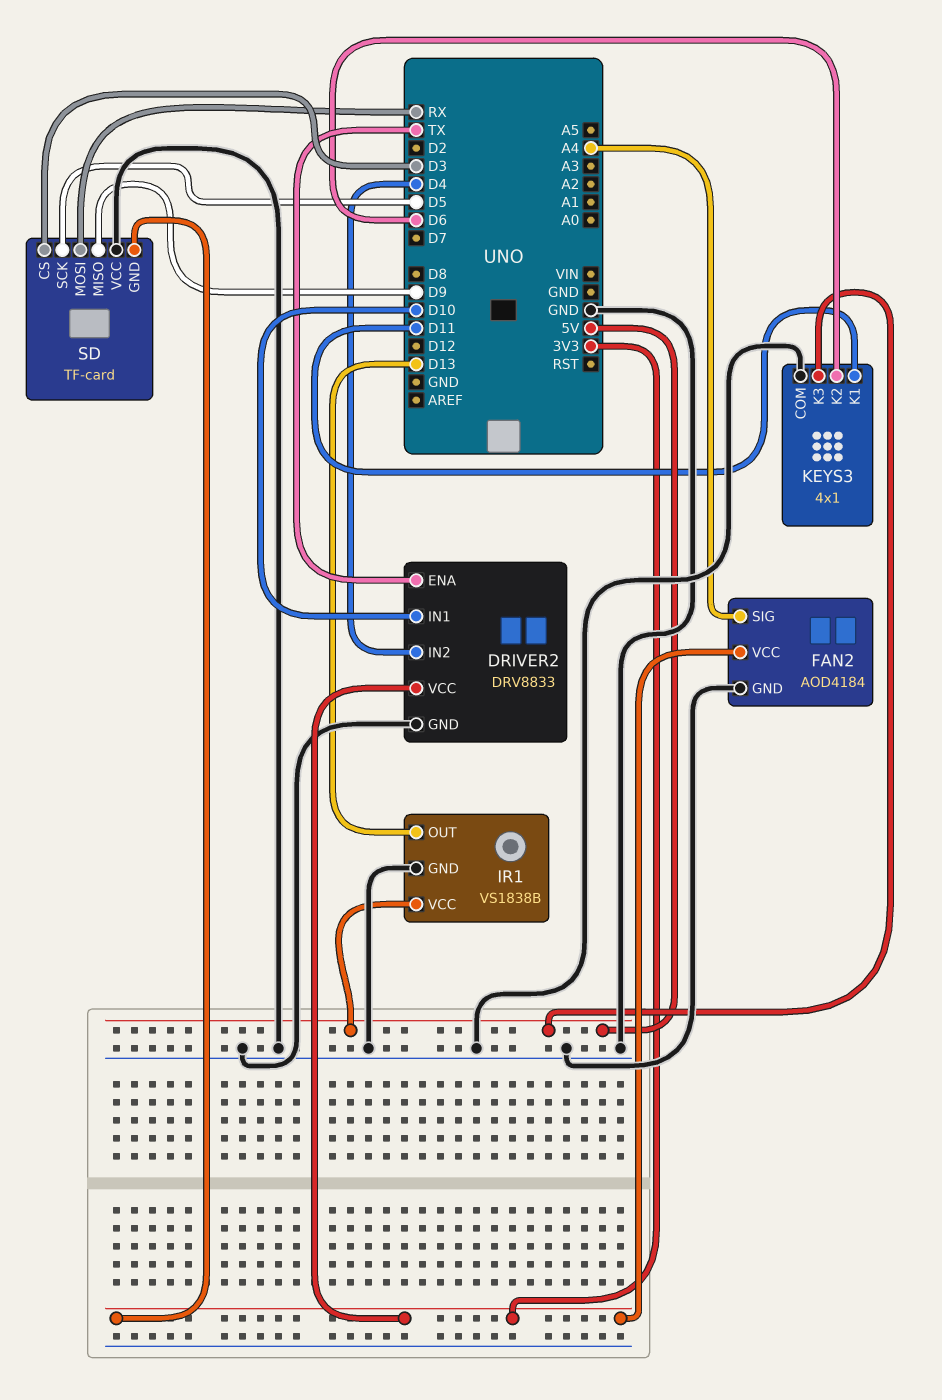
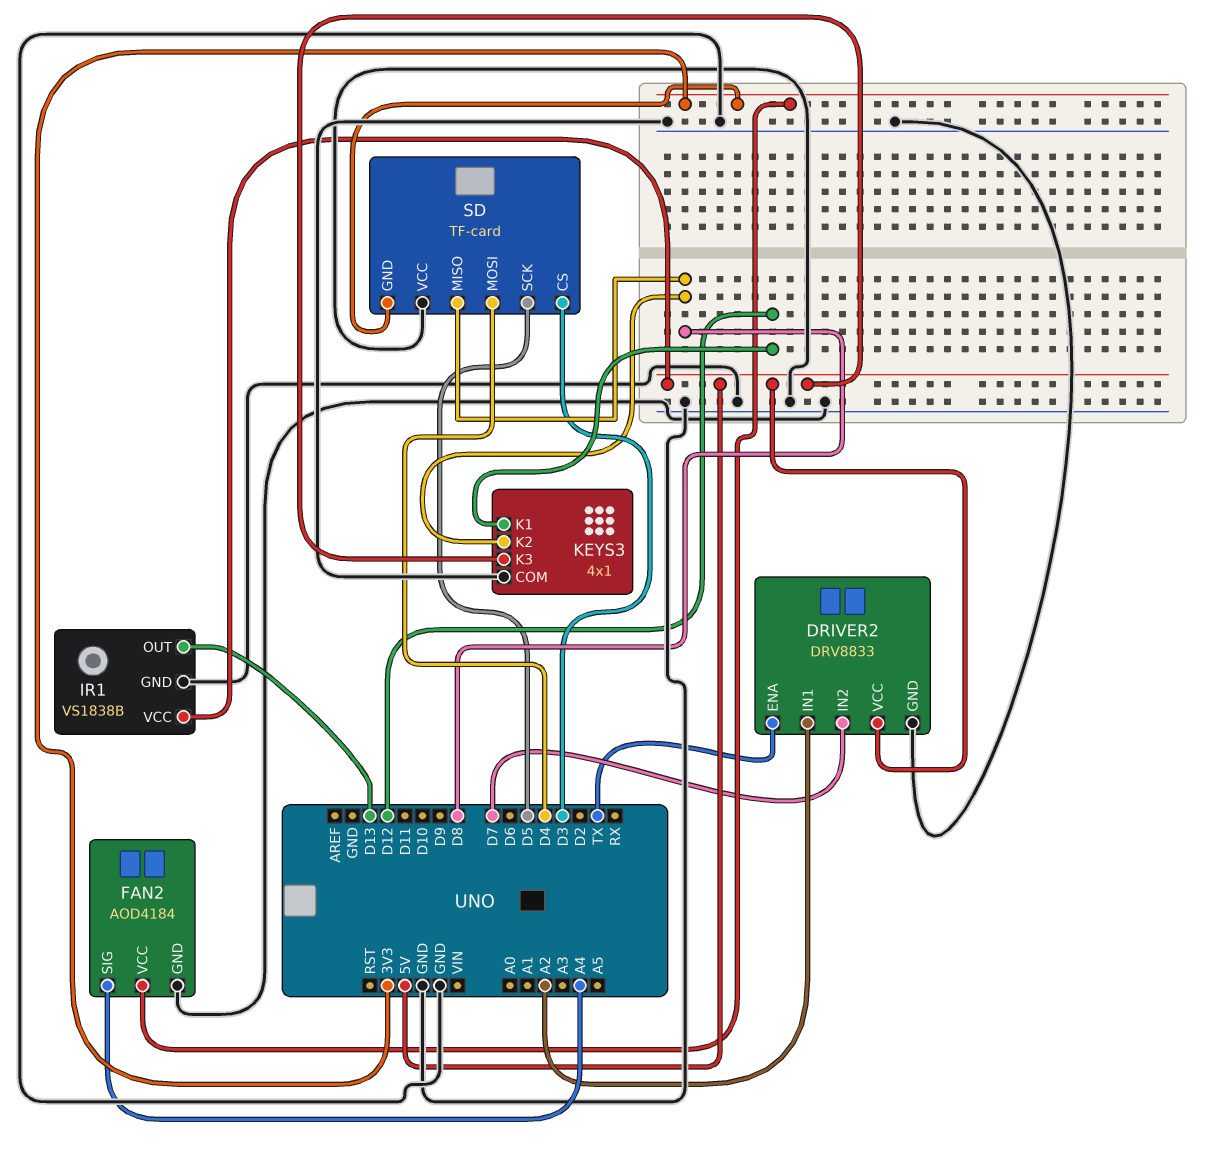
DRIVER2 pin IN1: D10 -> A2
DRIVER2 pin IN2: D4 -> D7
DRIVER2 pin VCC: 3V3 -> 5V
KEYS3 pin K1: D11 -> D12
KEYS3 pin K2: D6 -> D8
SD pin MISO: D9 -> D8
SD pin MOSI: RX -> D4

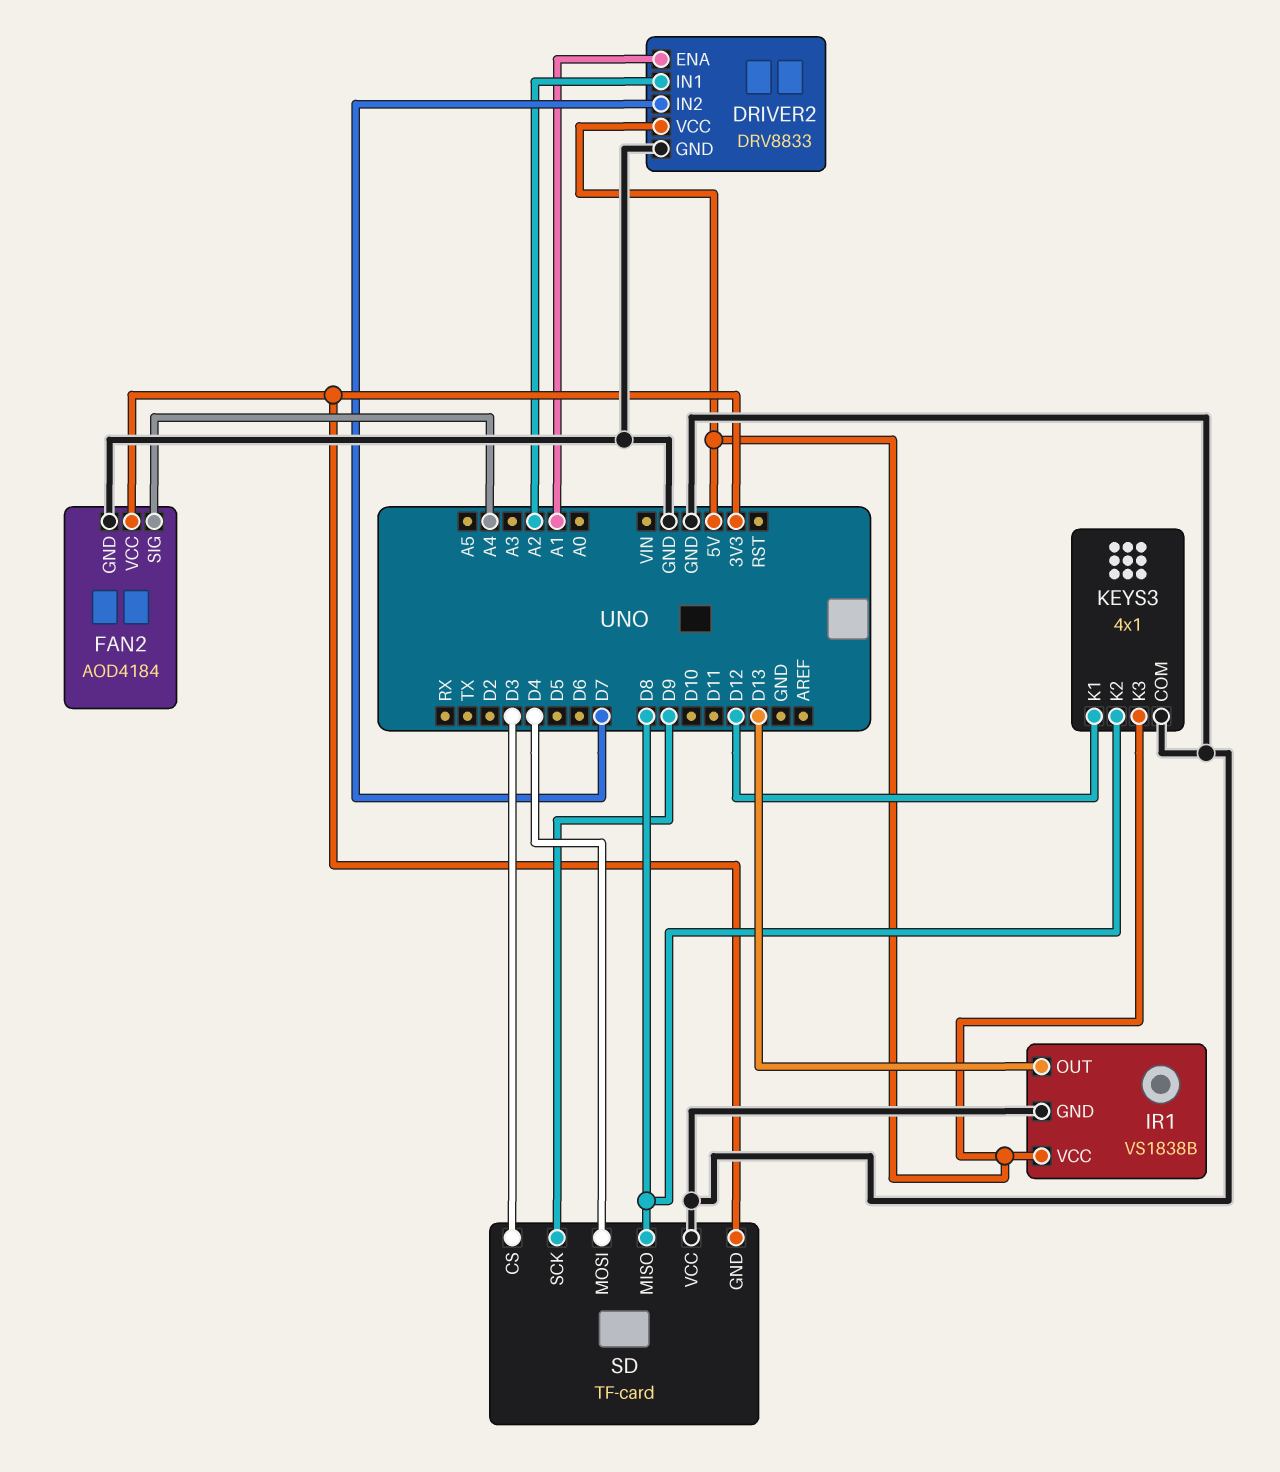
DRIVER2 pin ENA: TX -> A1
SD pin SCK: D5 -> D9

